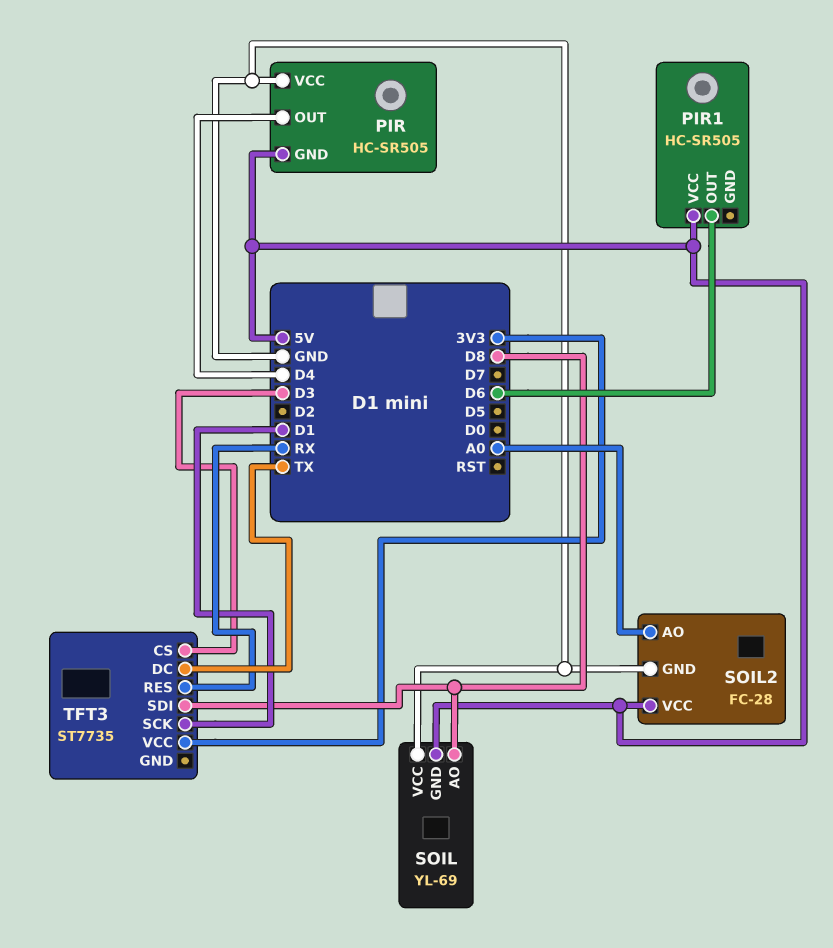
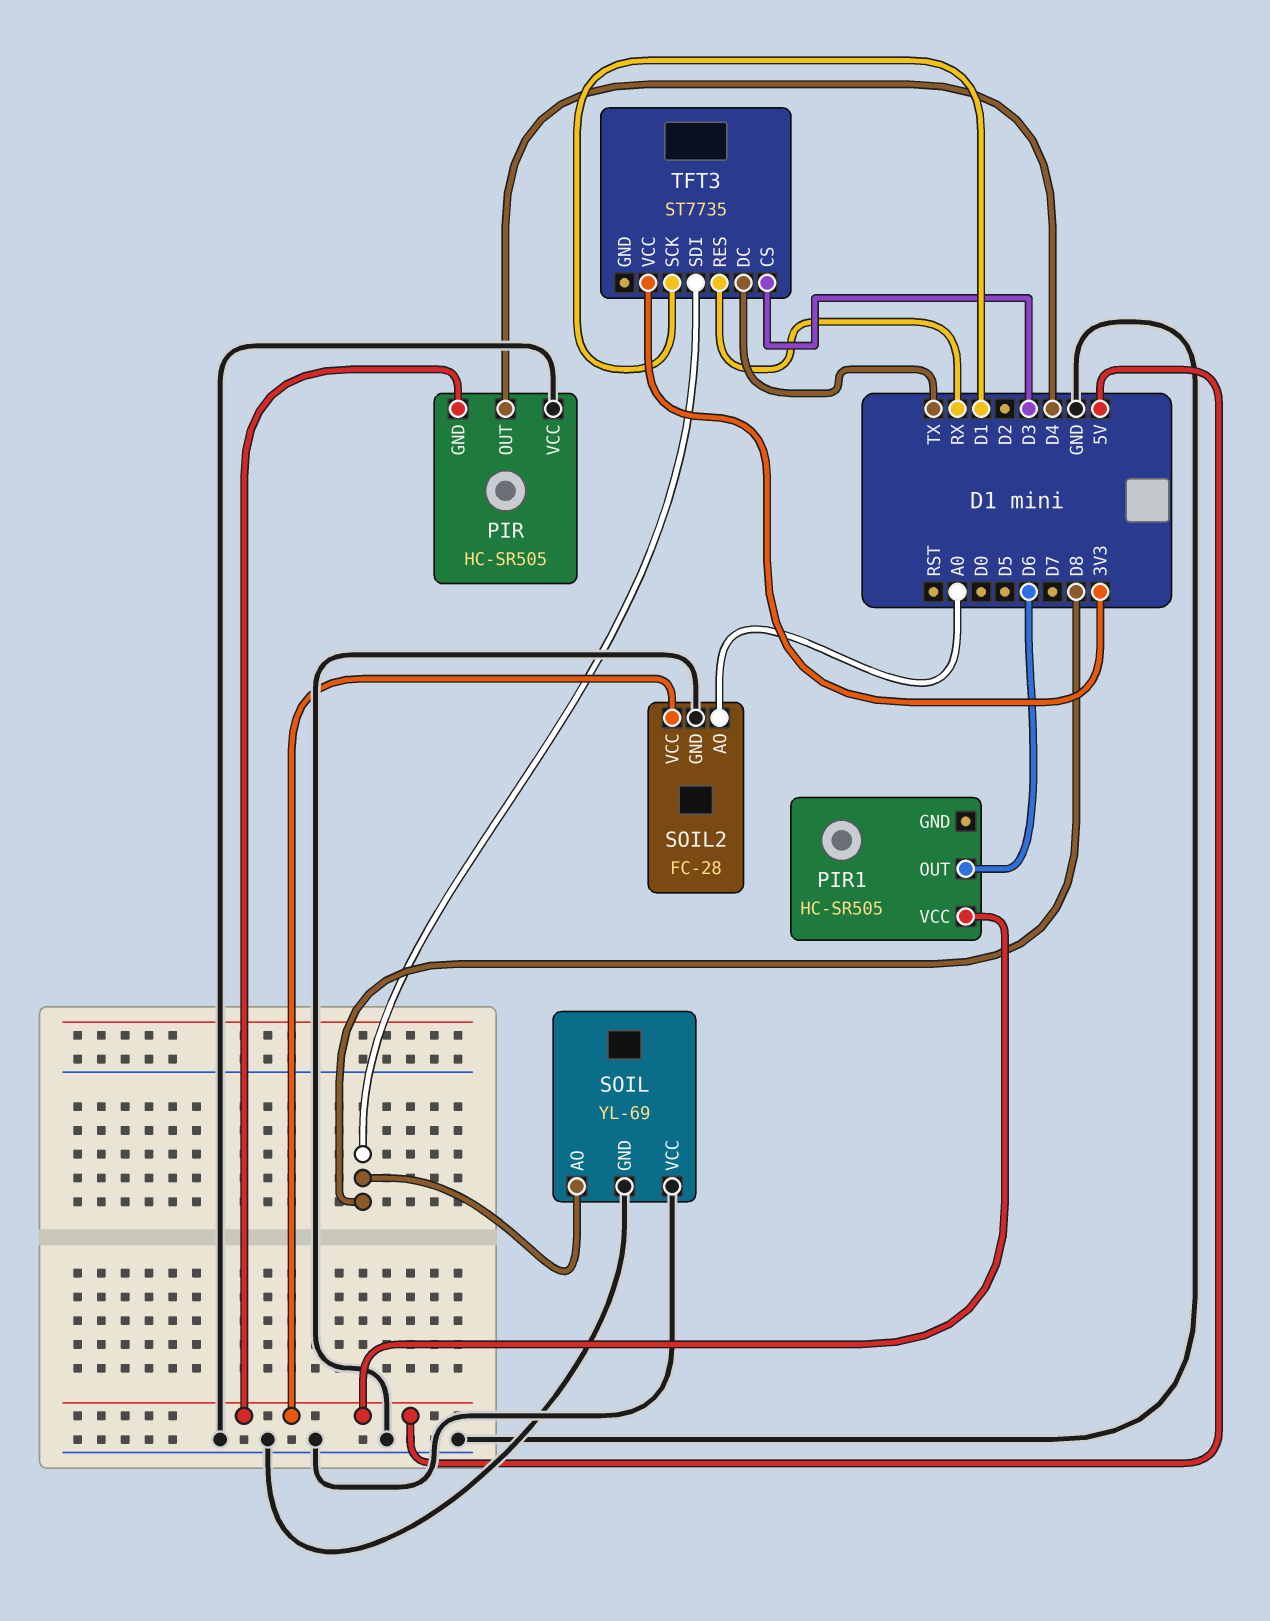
SOIL pin GND: 5V -> GND

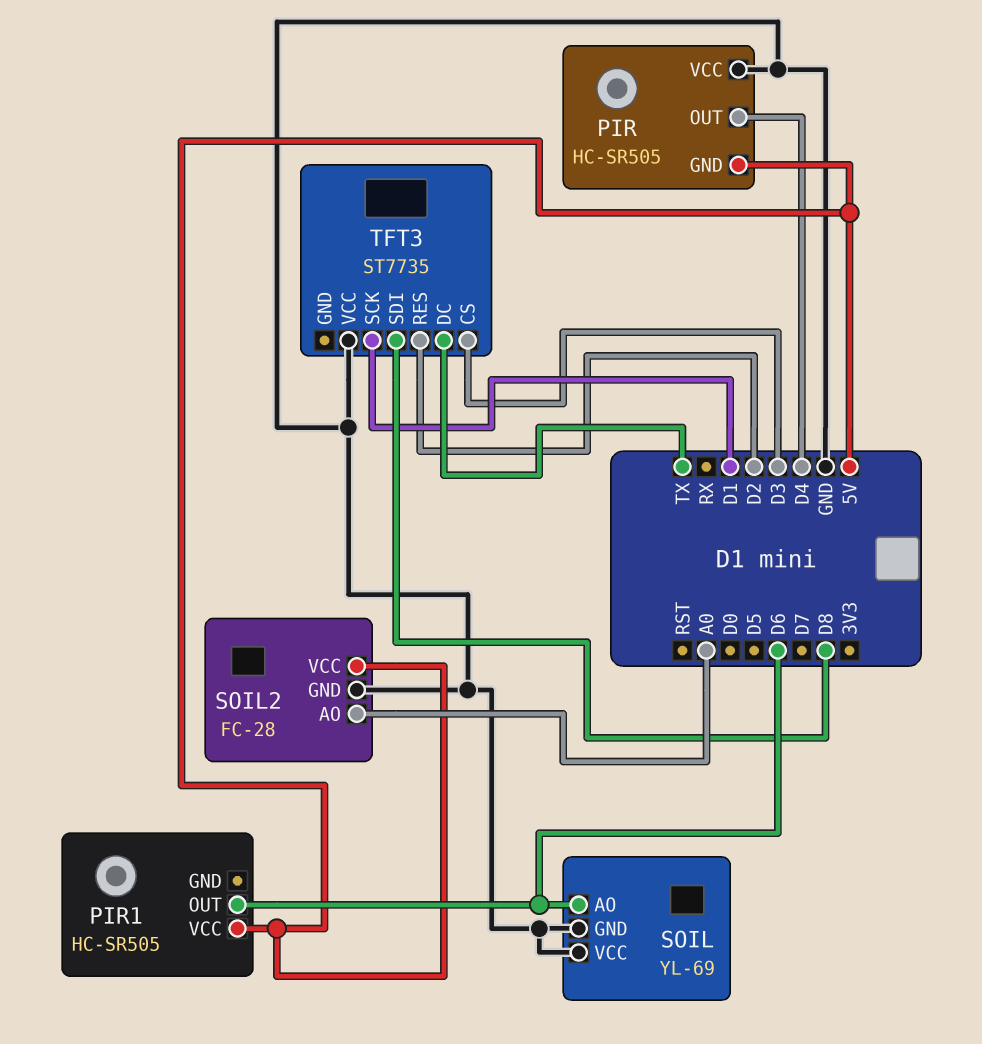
SOIL pin AO: D8 -> D6
TFT3 pin RES: RX -> D2
TFT3 pin VCC: 3V3 -> GND

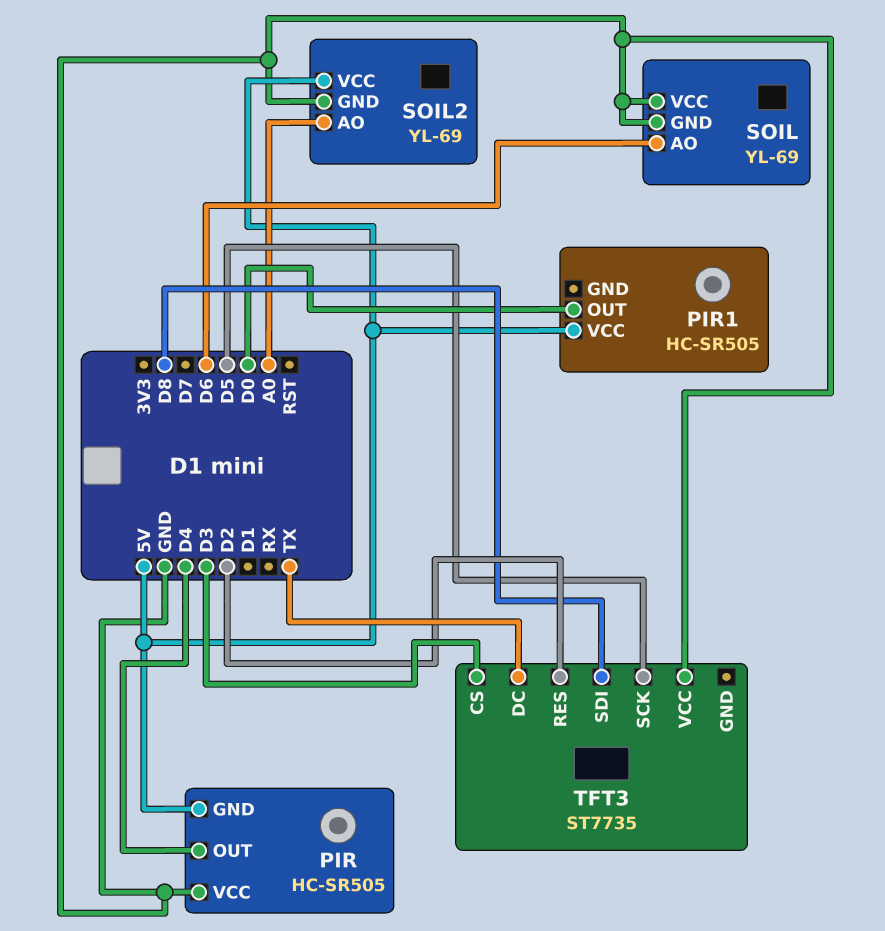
PIR1 pin OUT: D6 -> D0
SOIL2: FC-28 -> YL-69
TFT3 pin SCK: D1 -> D5

